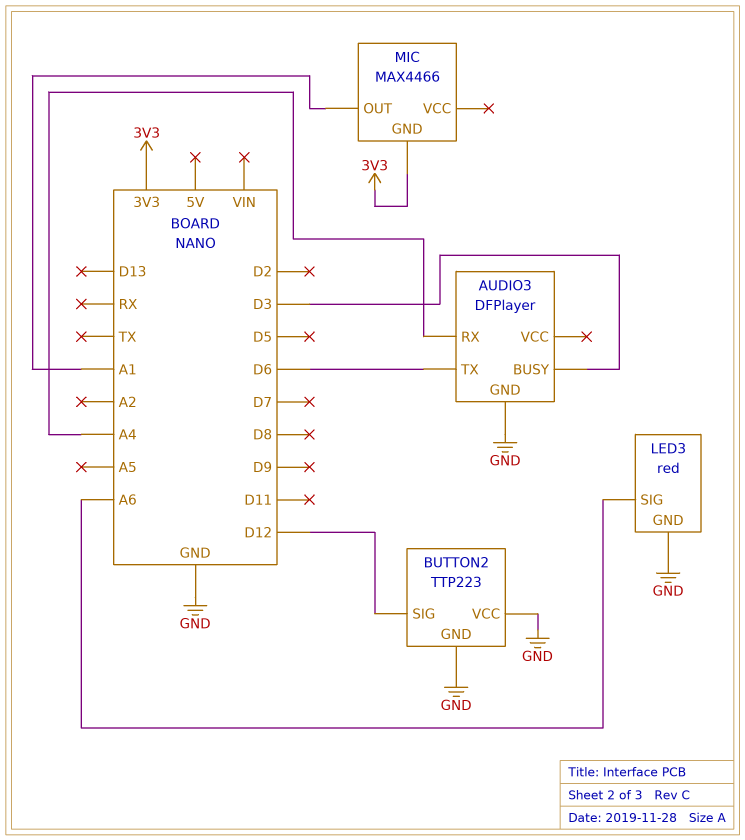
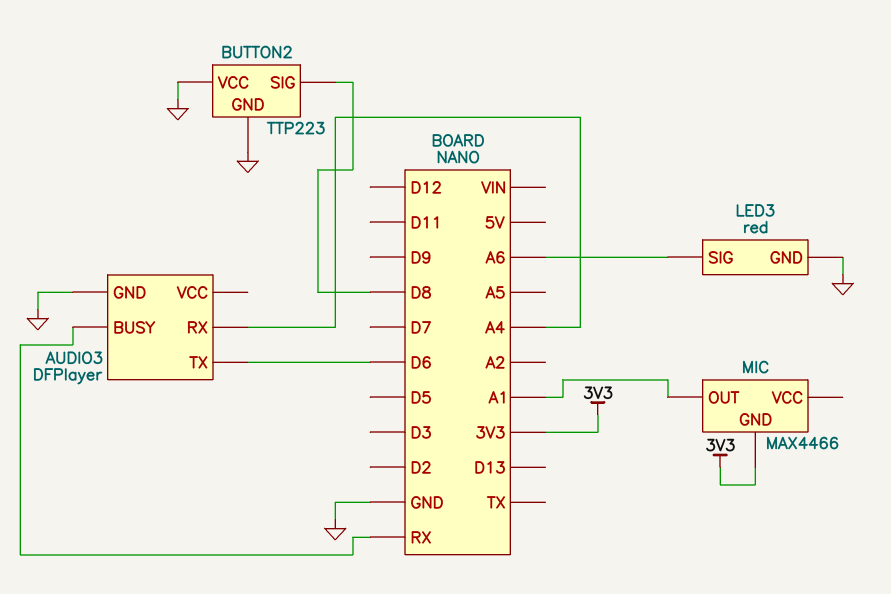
AUDIO3 pin BUSY: D3 -> RX
BUTTON2 pin SIG: D12 -> D8

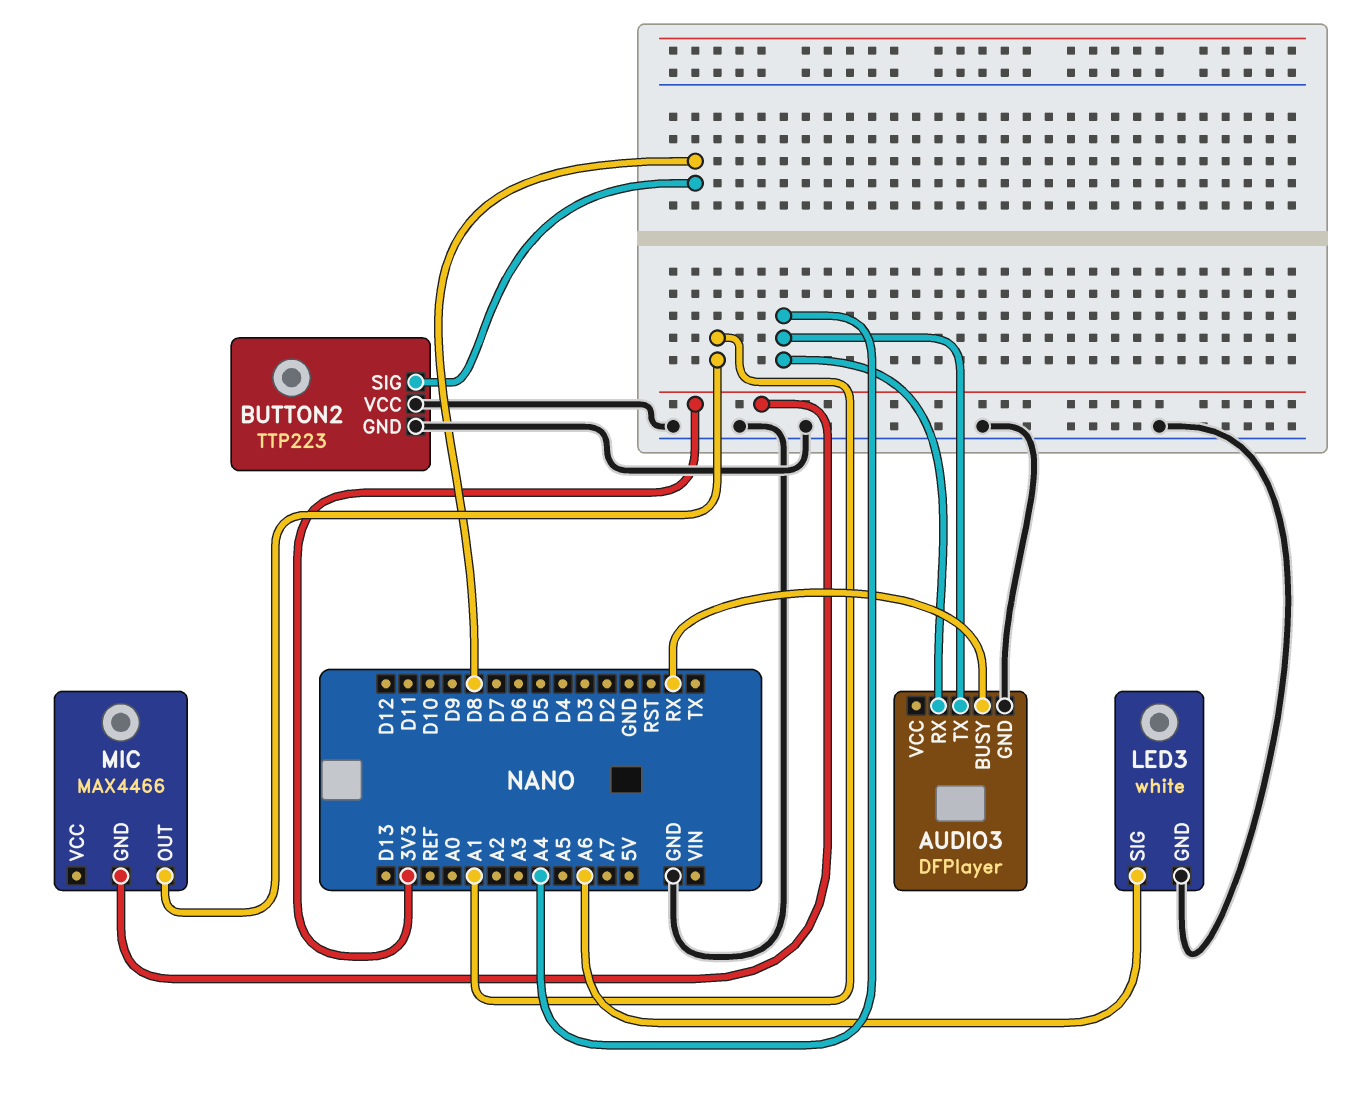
AUDIO3 pin TX: D6 -> A4
LED3: red -> white

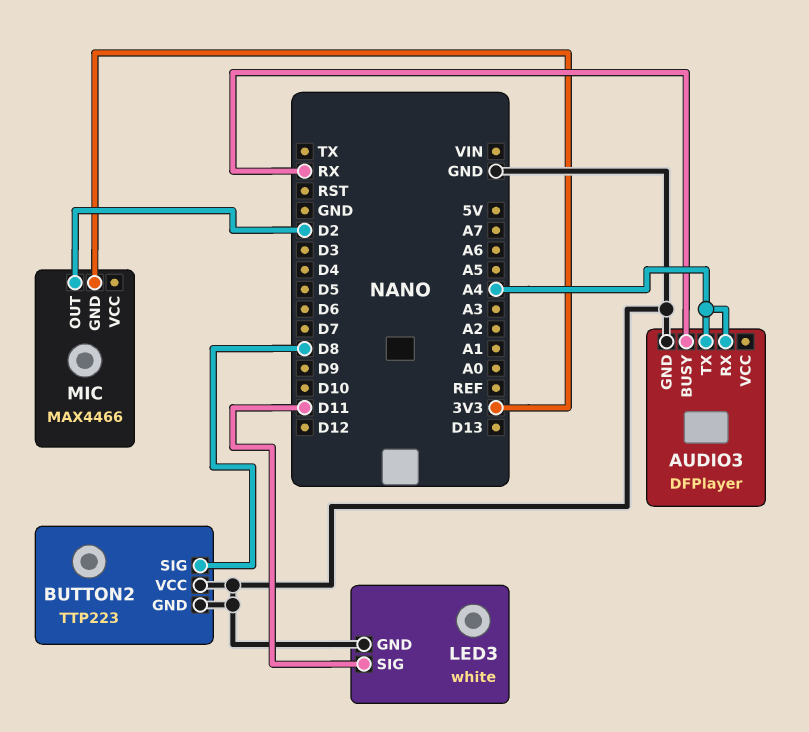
LED3 pin SIG: A6 -> D11
MIC pin OUT: A1 -> D2

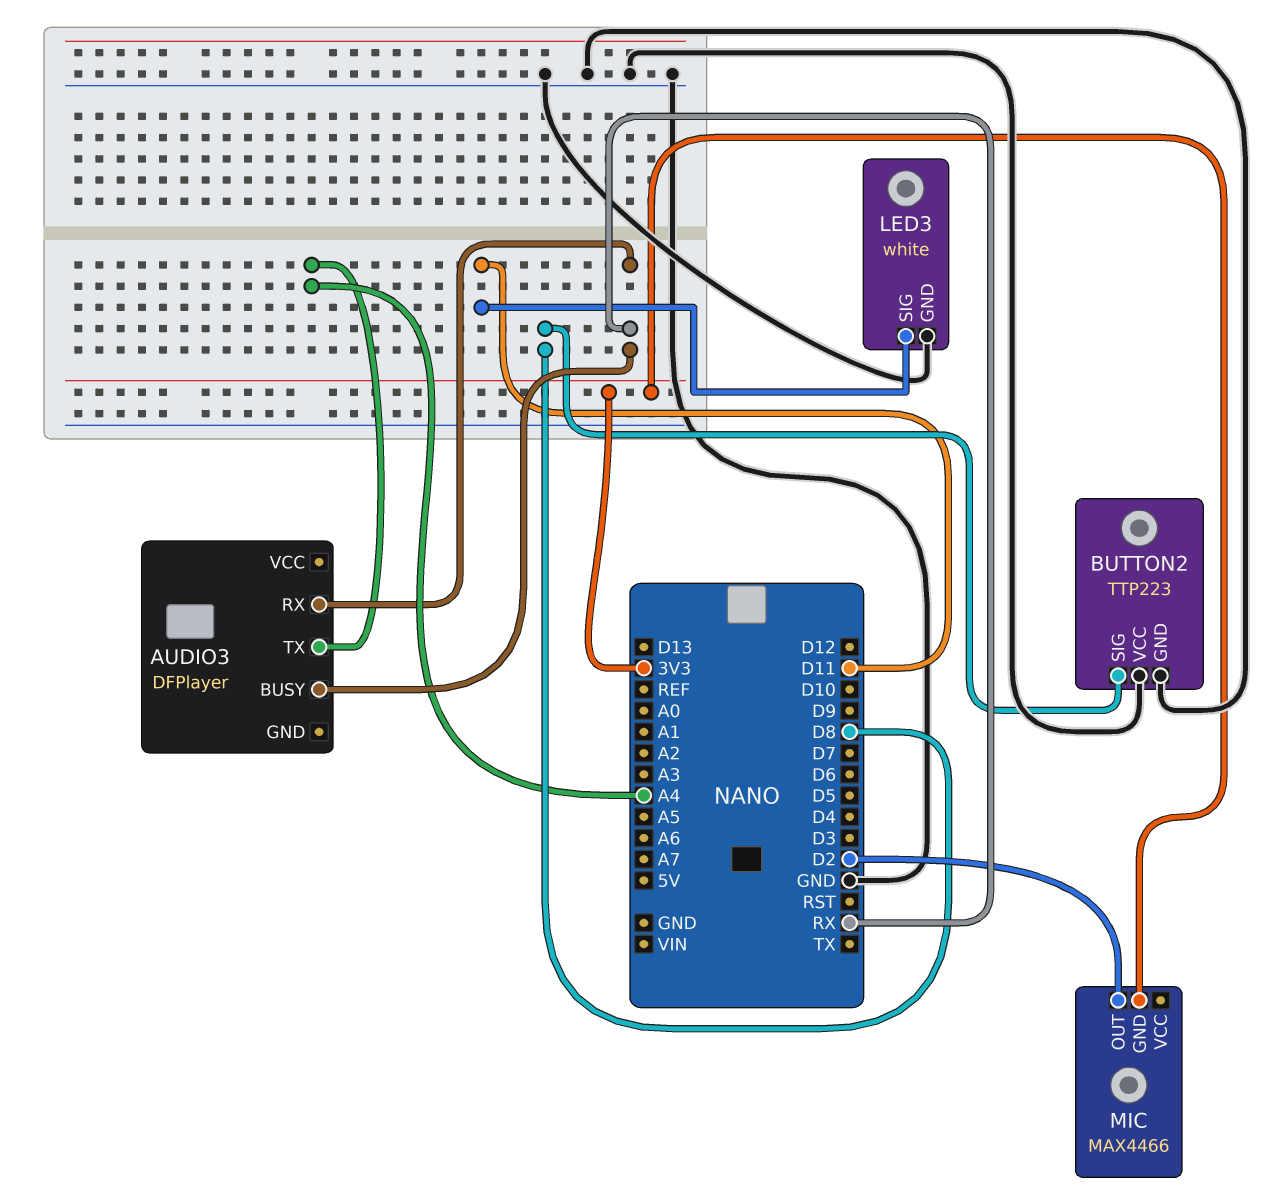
AUDIO3 pin GND: GND -> none
AUDIO3 pin RX: A4 -> RX

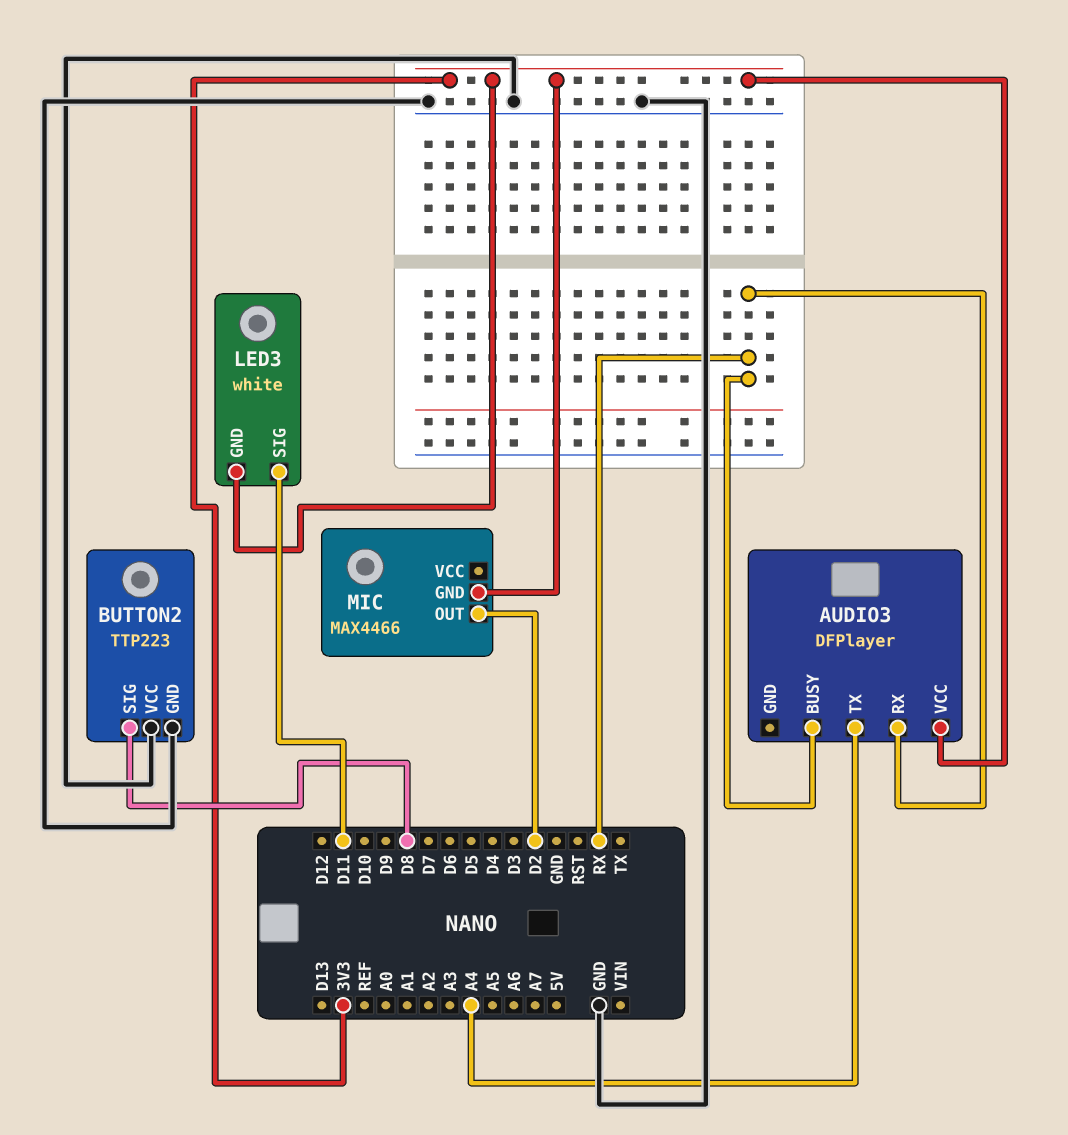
AUDIO3 pin VCC: none -> 3V3
LED3 pin GND: GND -> 3V3

